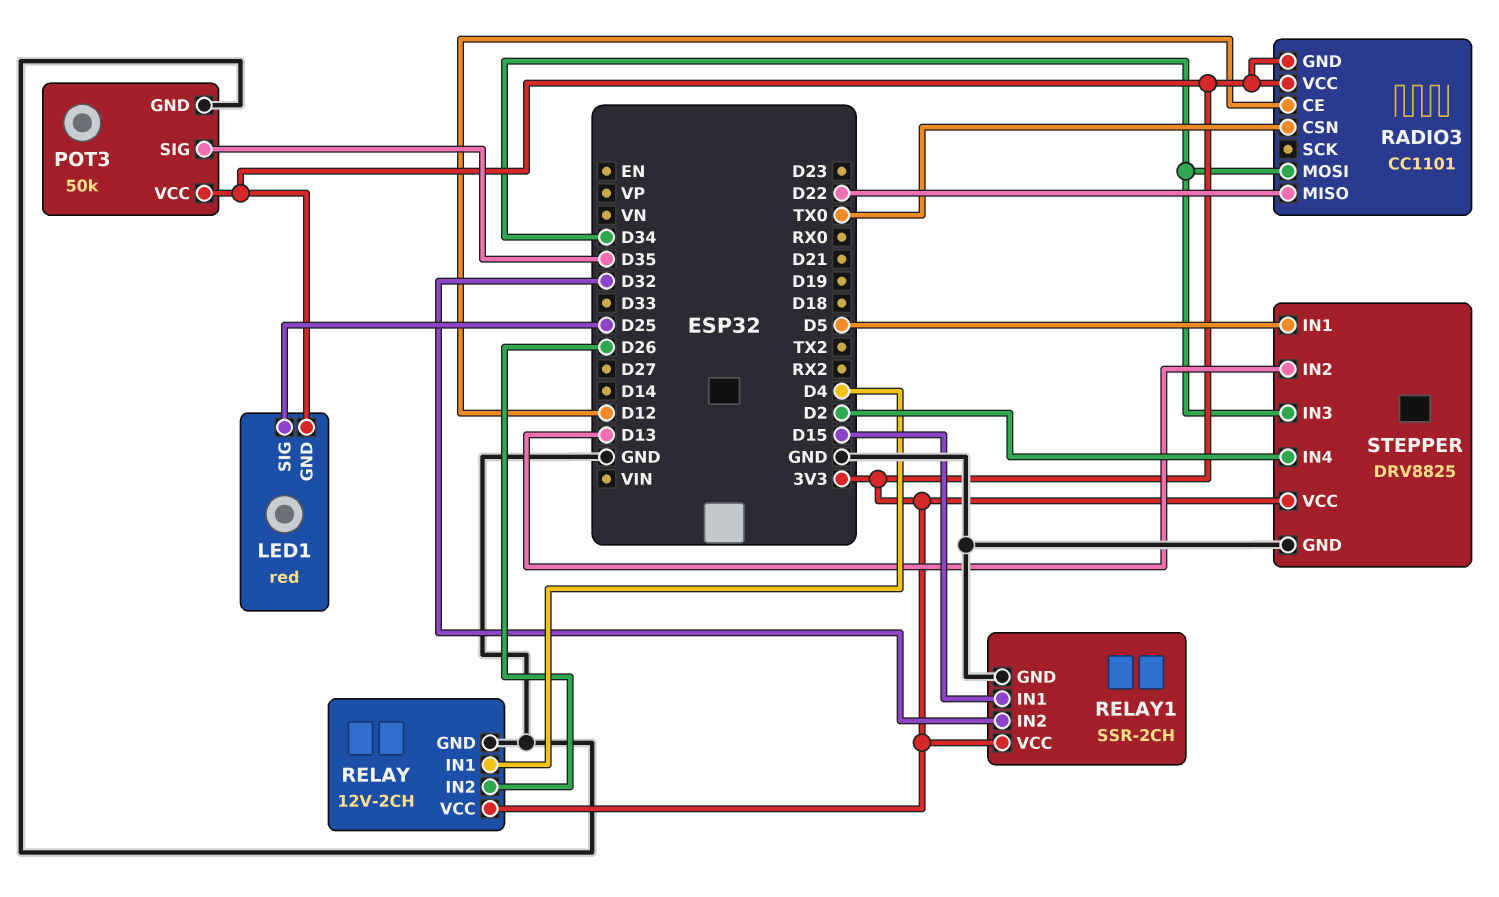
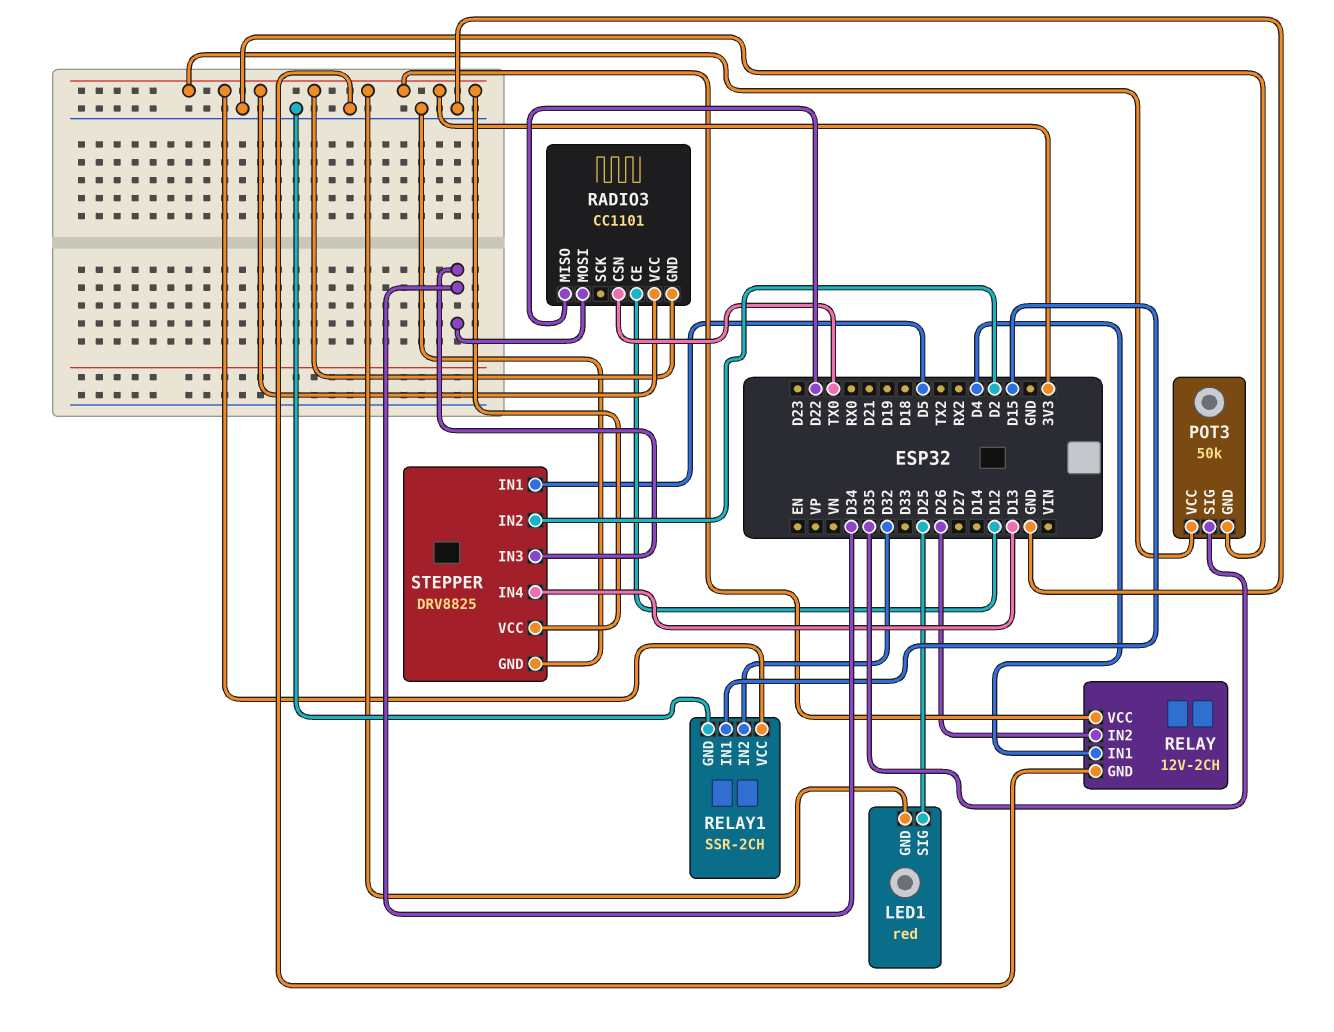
STEPPER pin IN2: D13 -> D2
STEPPER pin IN4: D2 -> D13

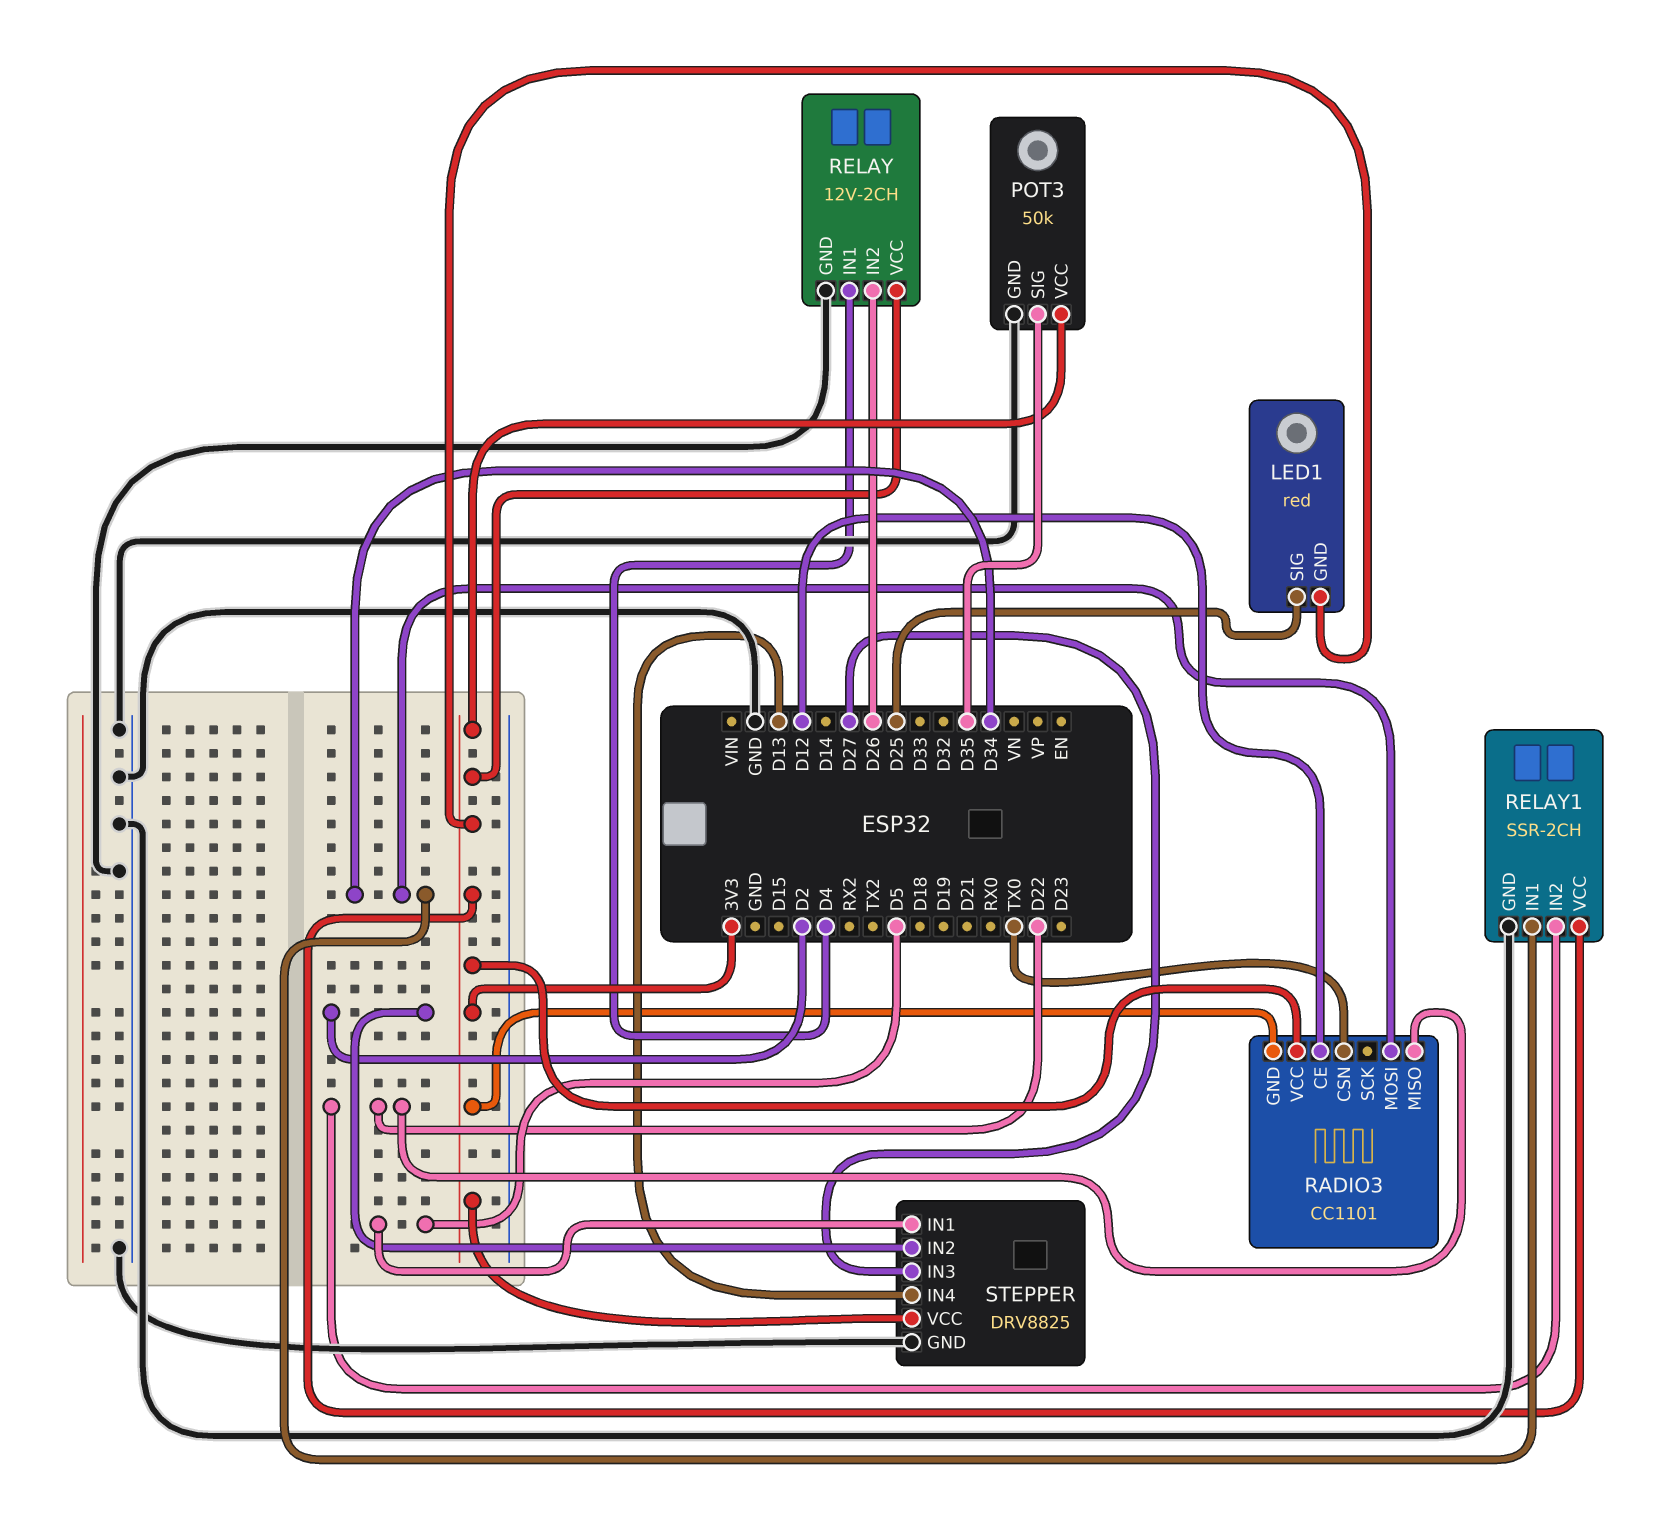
RELAY1 pin IN1: D15 -> D34
RELAY1 pin IN2: D32 -> D22
STEPPER pin IN3: D34 -> D27

